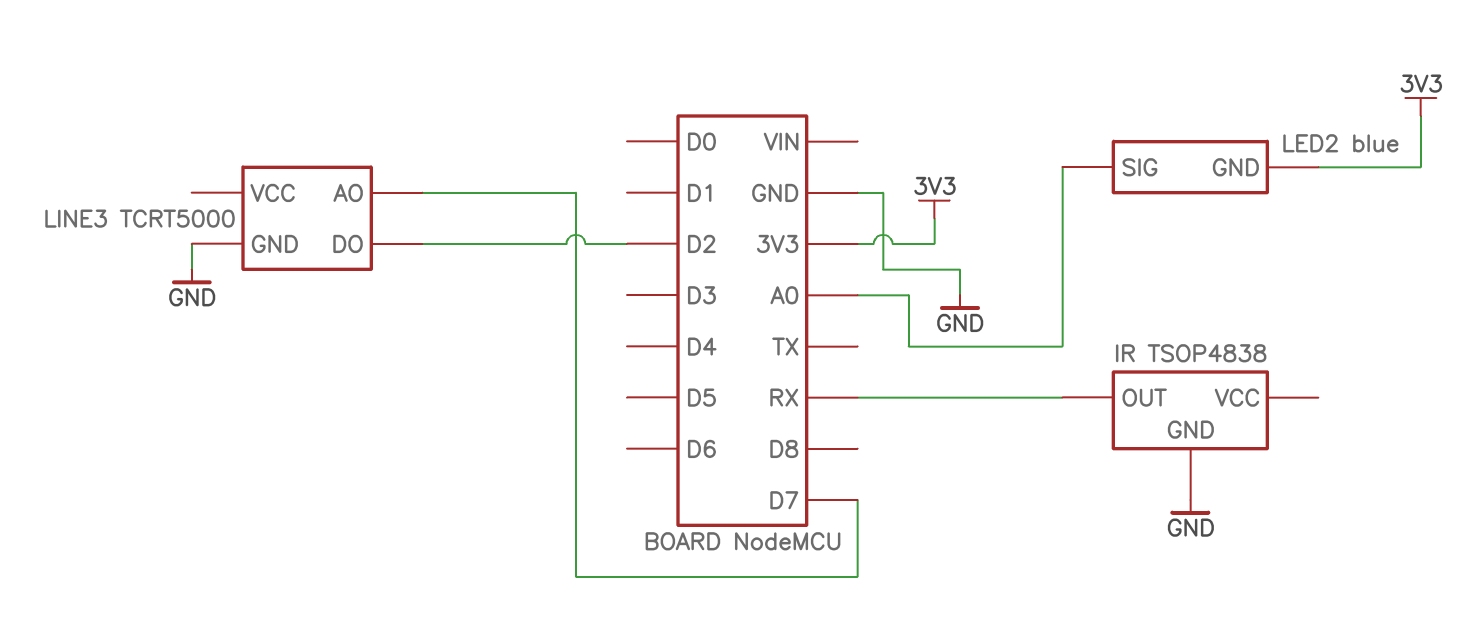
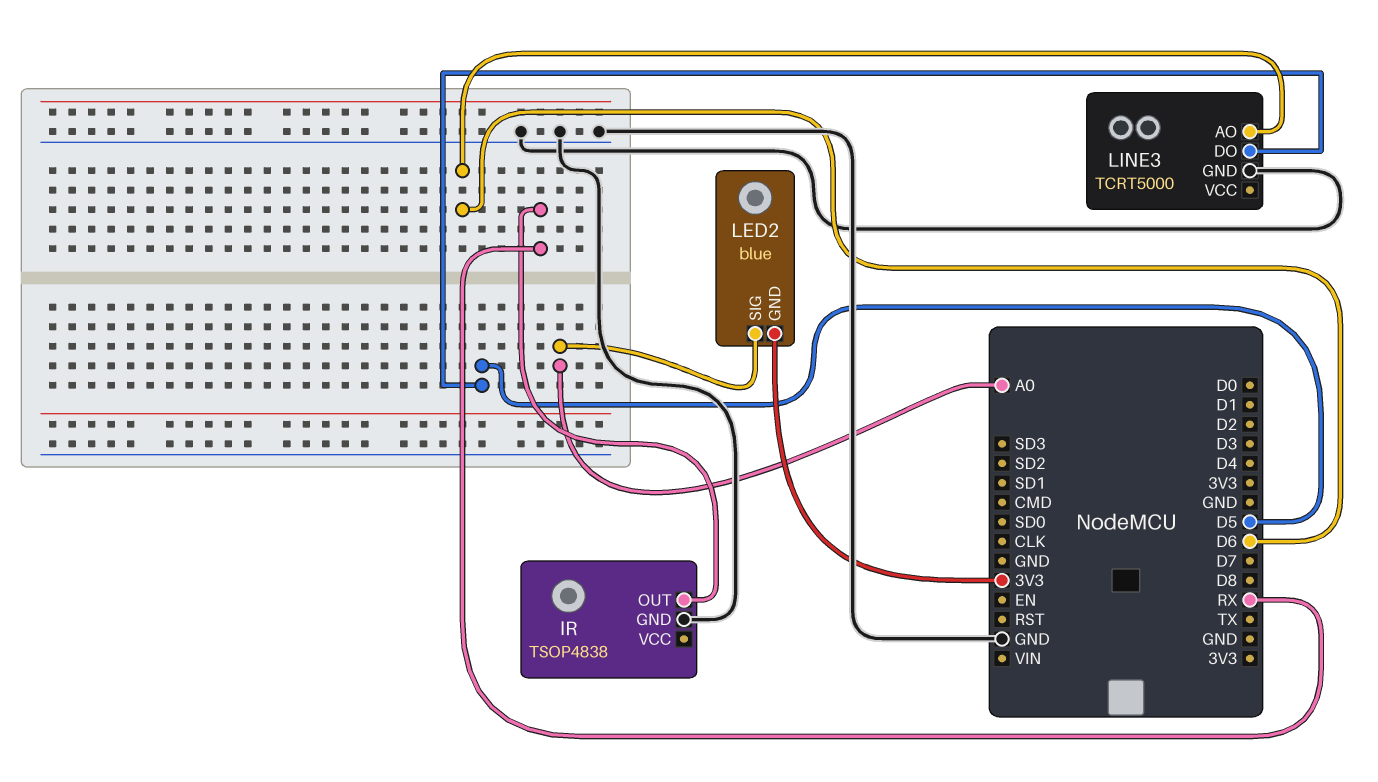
LINE3 pin AO: D7 -> D6
LINE3 pin DO: D2 -> D5

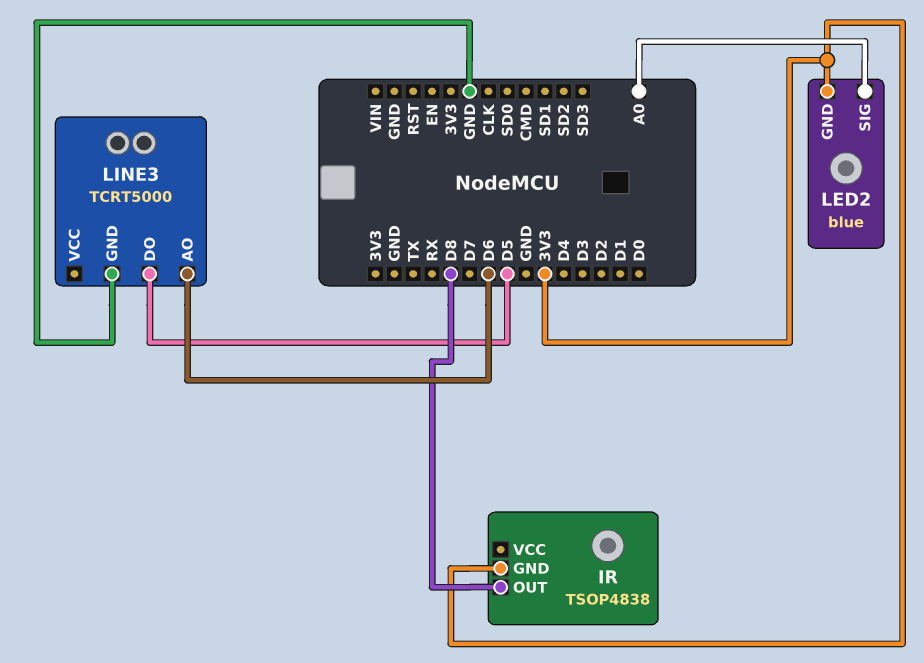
IR pin GND: GND -> 3V3
IR pin OUT: RX -> D8

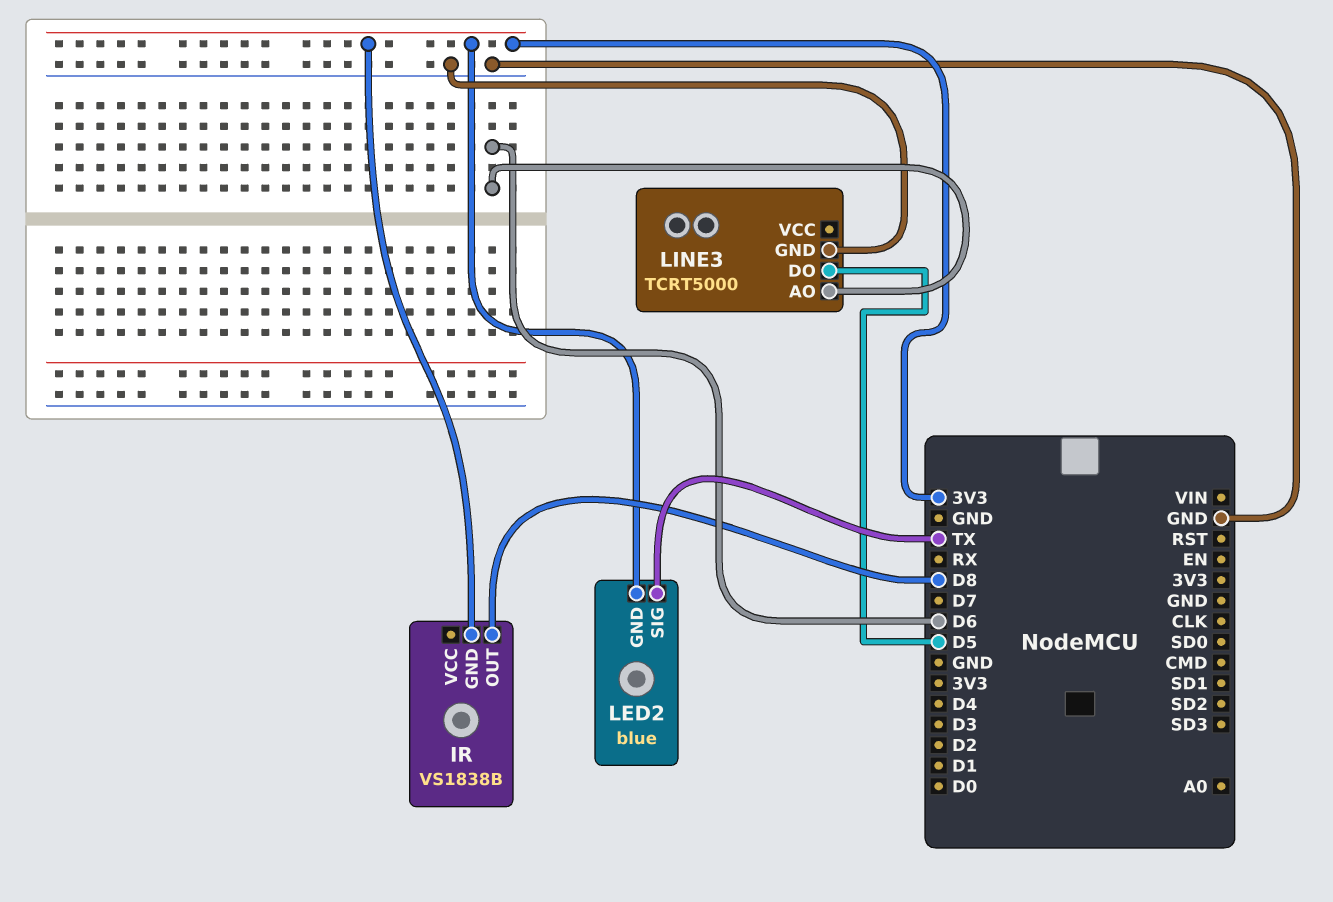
IR: TSOP4838 -> VS1838B
LED2 pin SIG: A0 -> TX

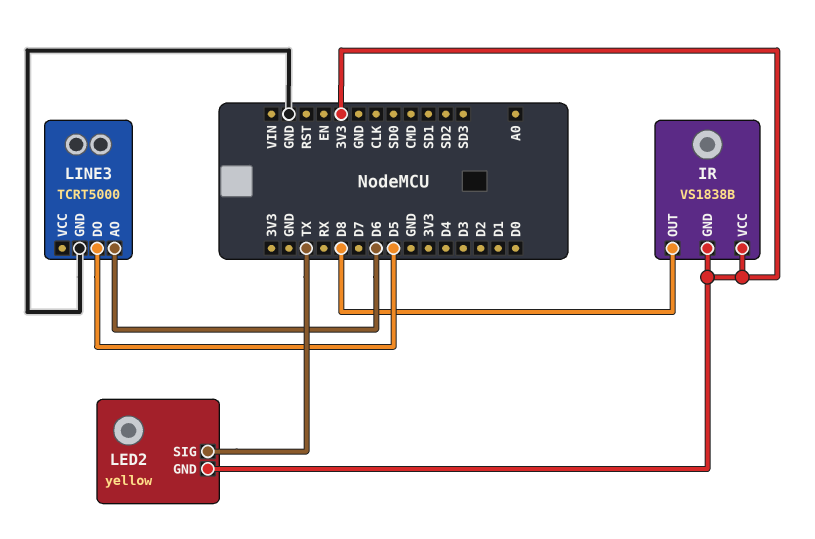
IR pin VCC: none -> 3V3
LED2: blue -> yellow

